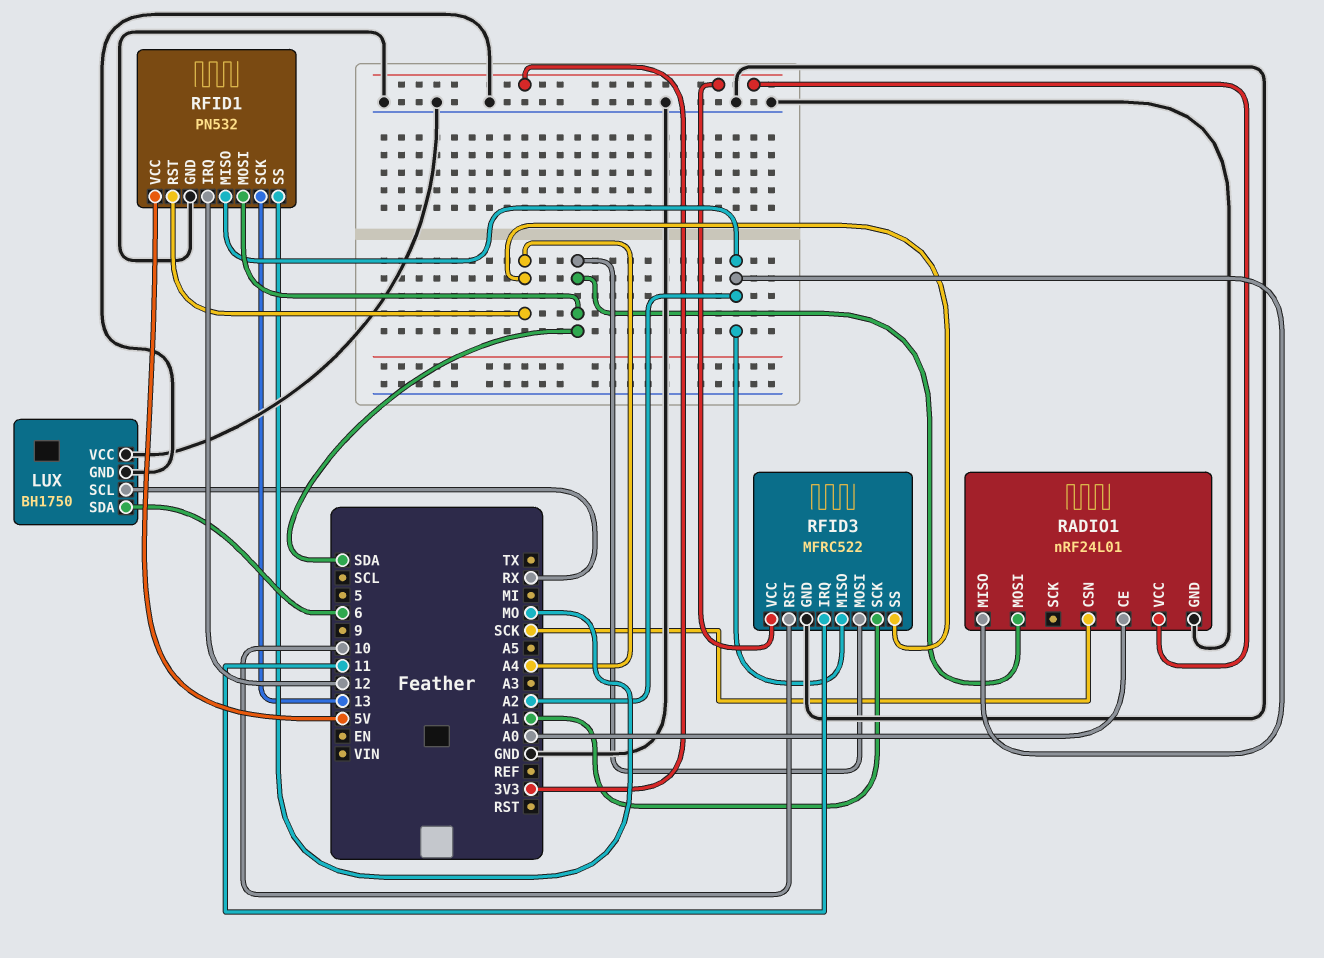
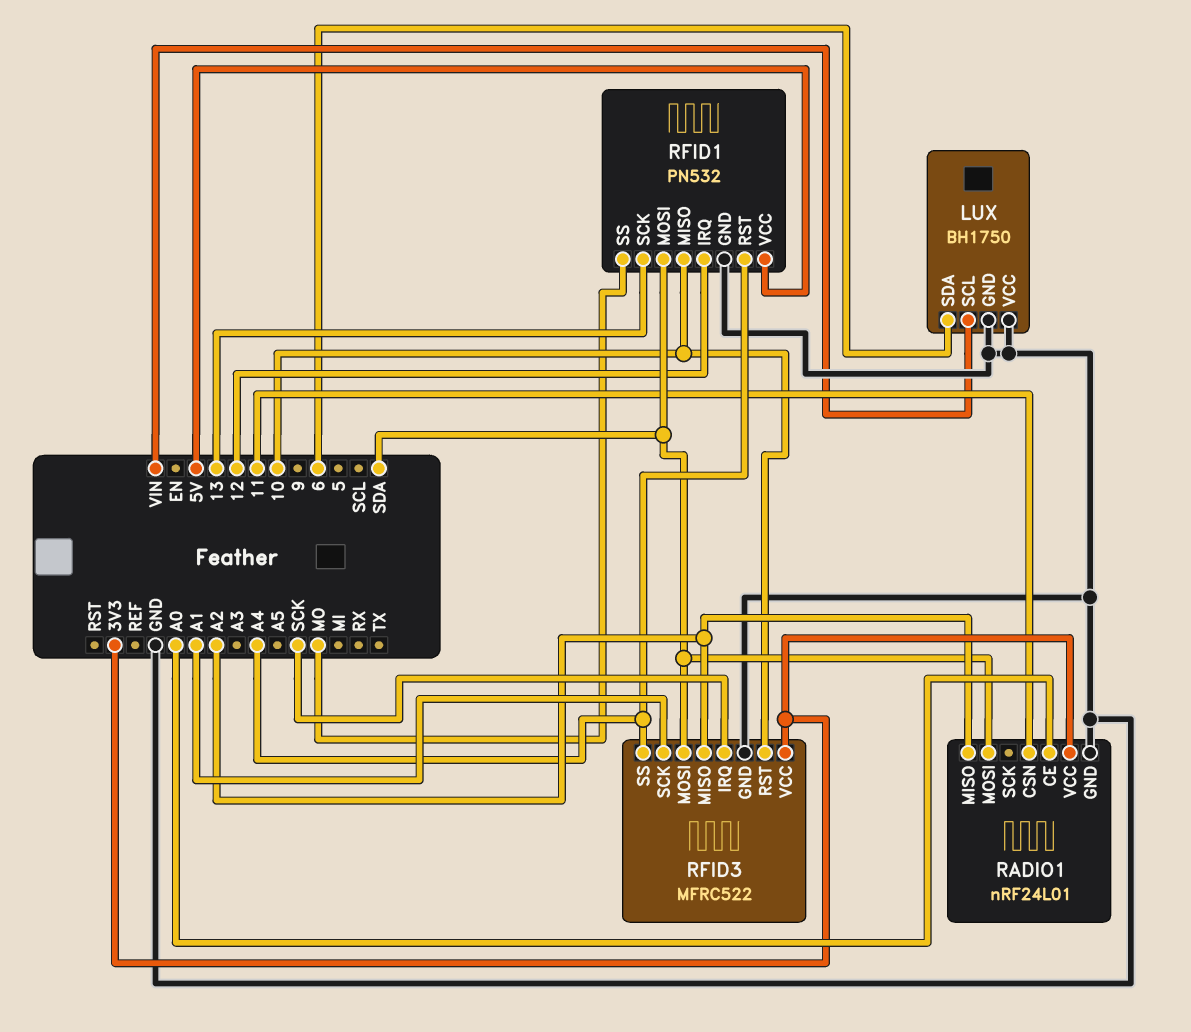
LUX pin SCL: RX -> VIN
RADIO1 pin CSN: SCK -> 11
RFID1 pin MISO: A2 -> 10
RFID3 pin IRQ: 11 -> SCK

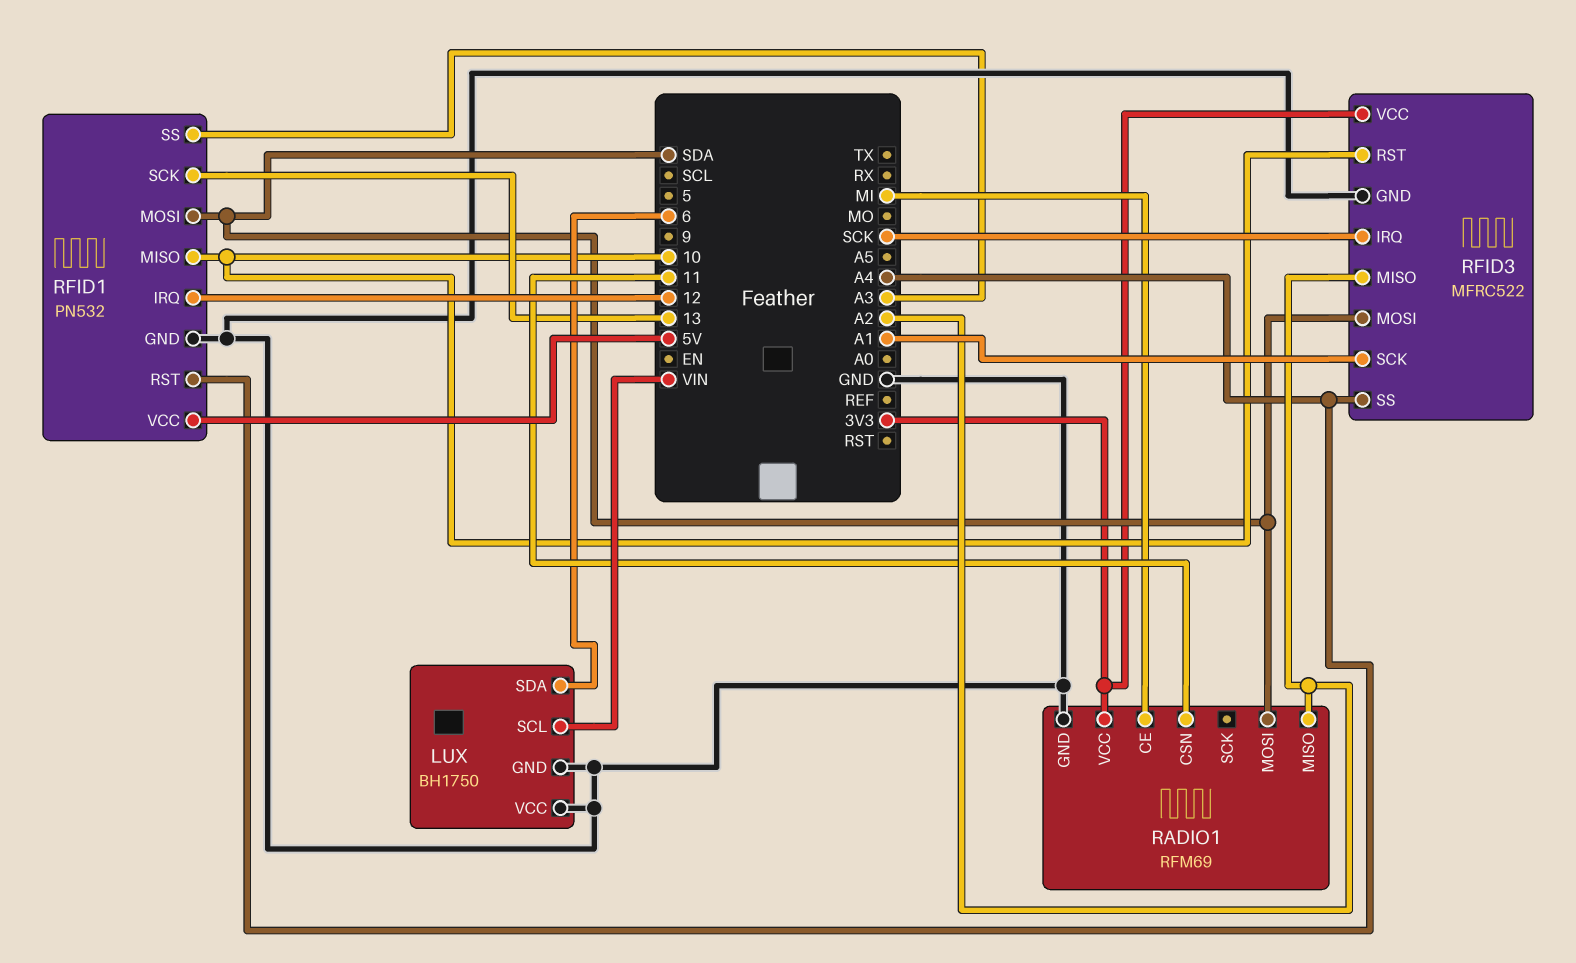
RADIO1: nRF24L01 -> RFM69
RADIO1 pin CE: A0 -> MI
RFID1 pin SS: MO -> A3

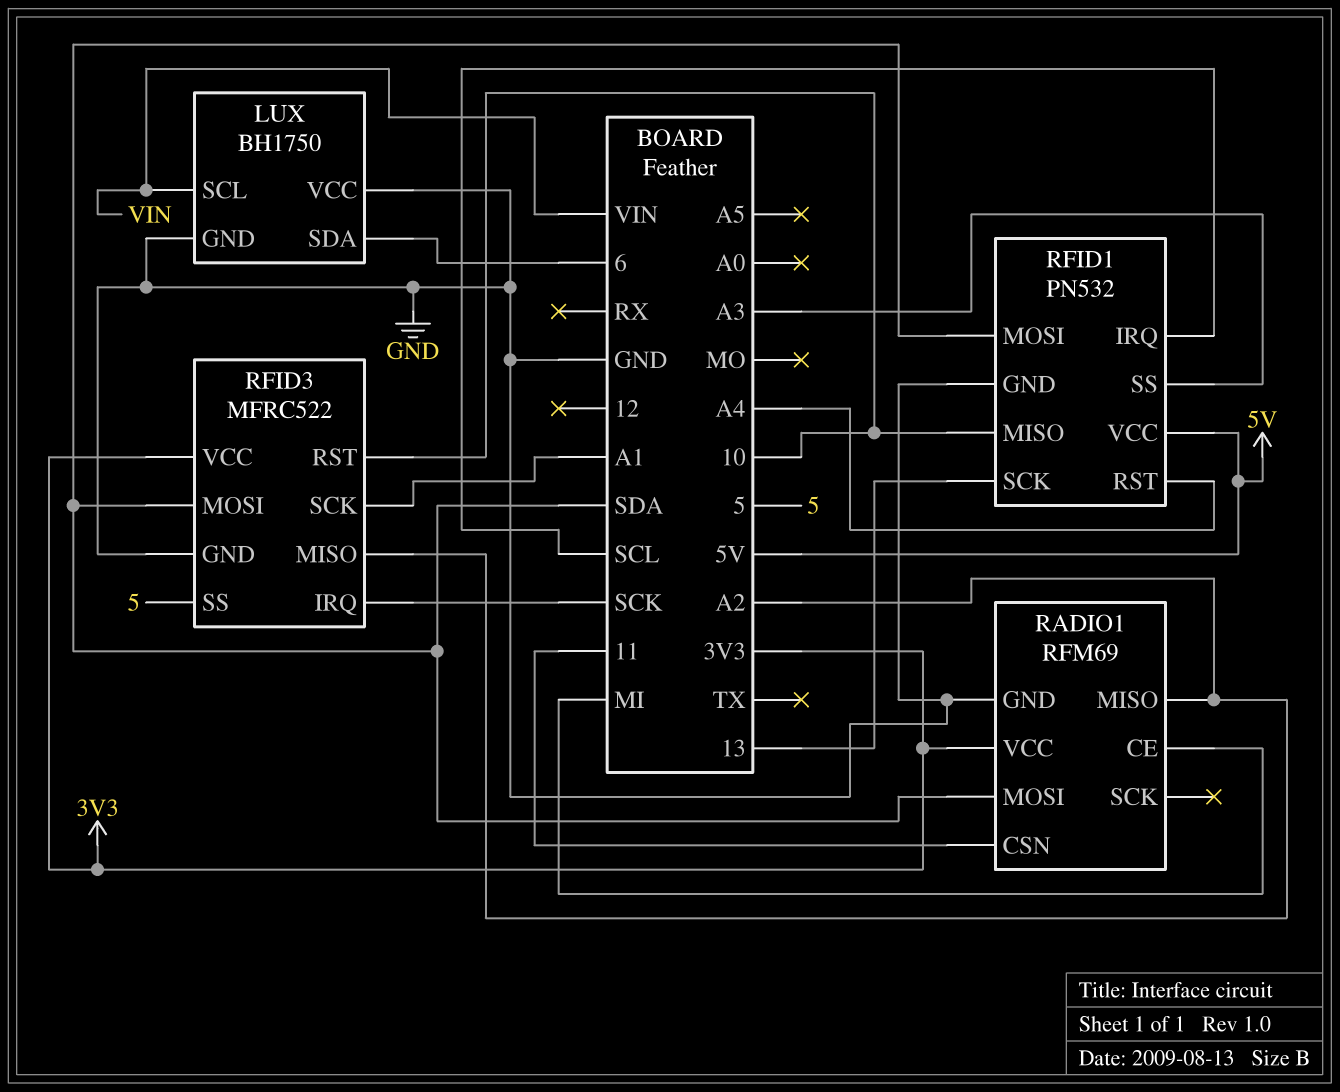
RFID1 pin IRQ: 12 -> SCL
RFID3 pin SS: A4 -> 5

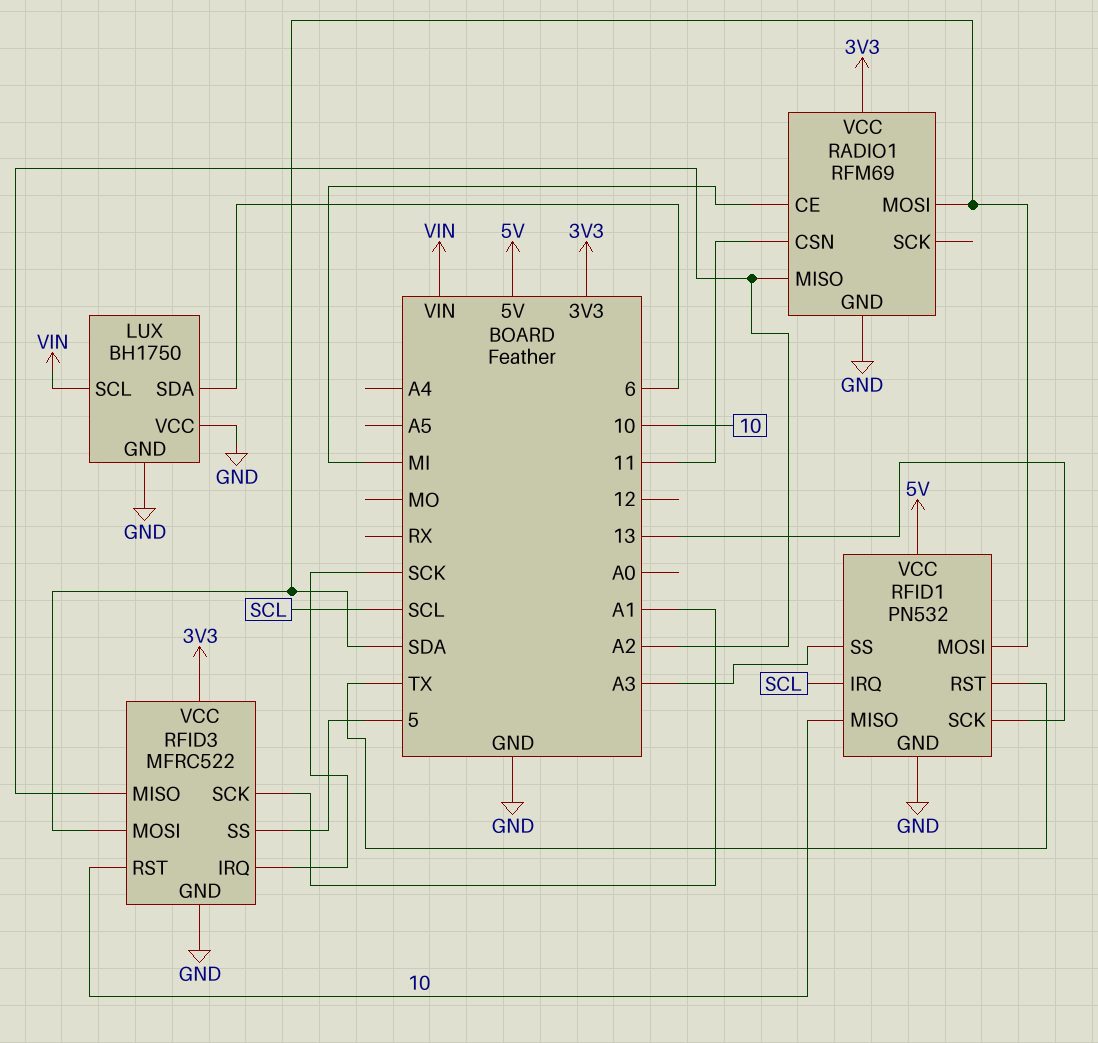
RFID1 pin RST: A4 -> TX

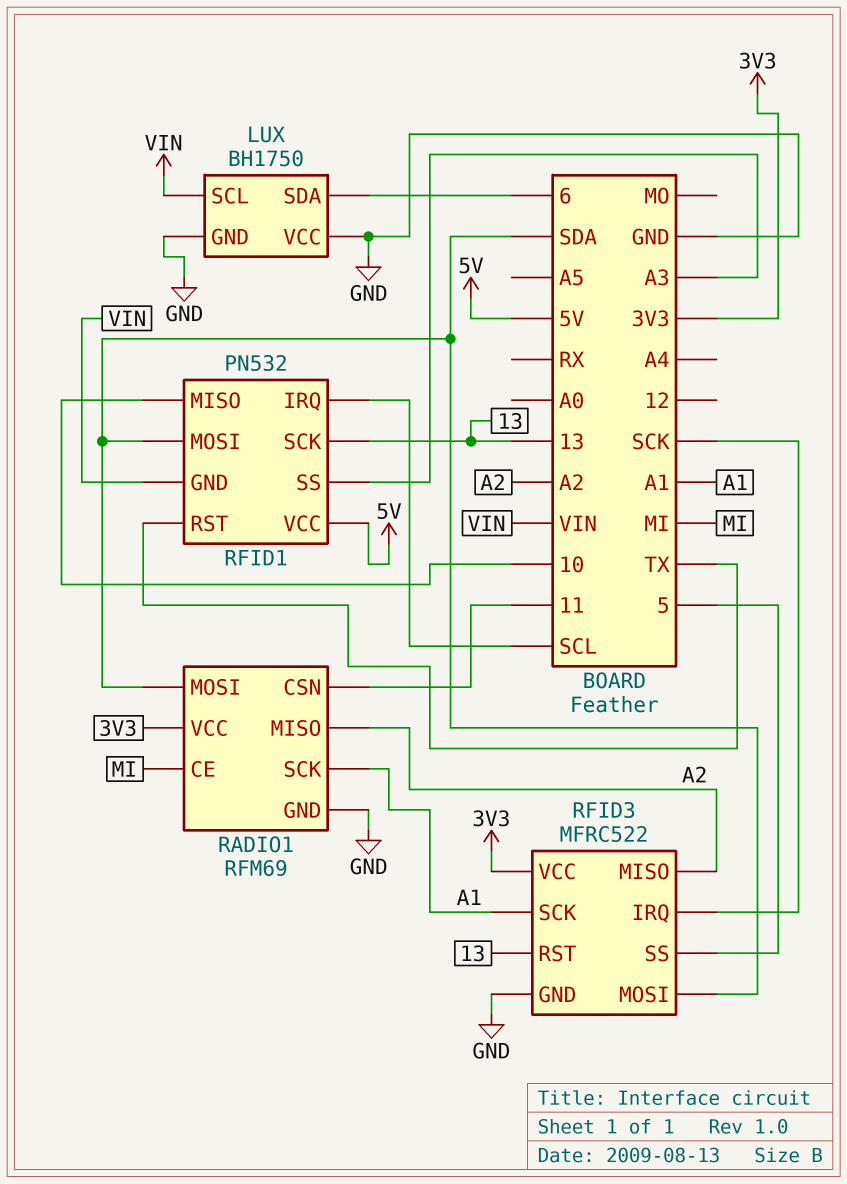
RADIO1 pin SCK: none -> A1
RFID1 pin GND: GND -> VIN
RFID3 pin RST: 10 -> 13

